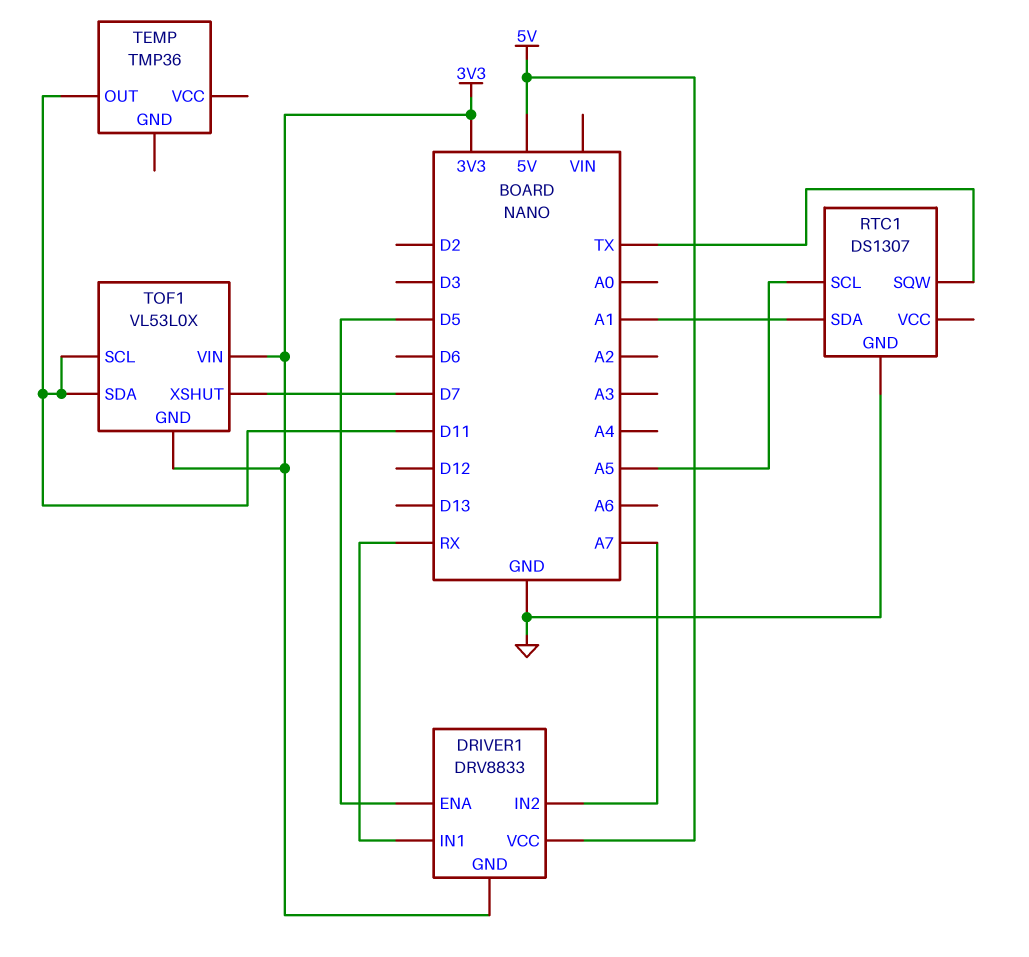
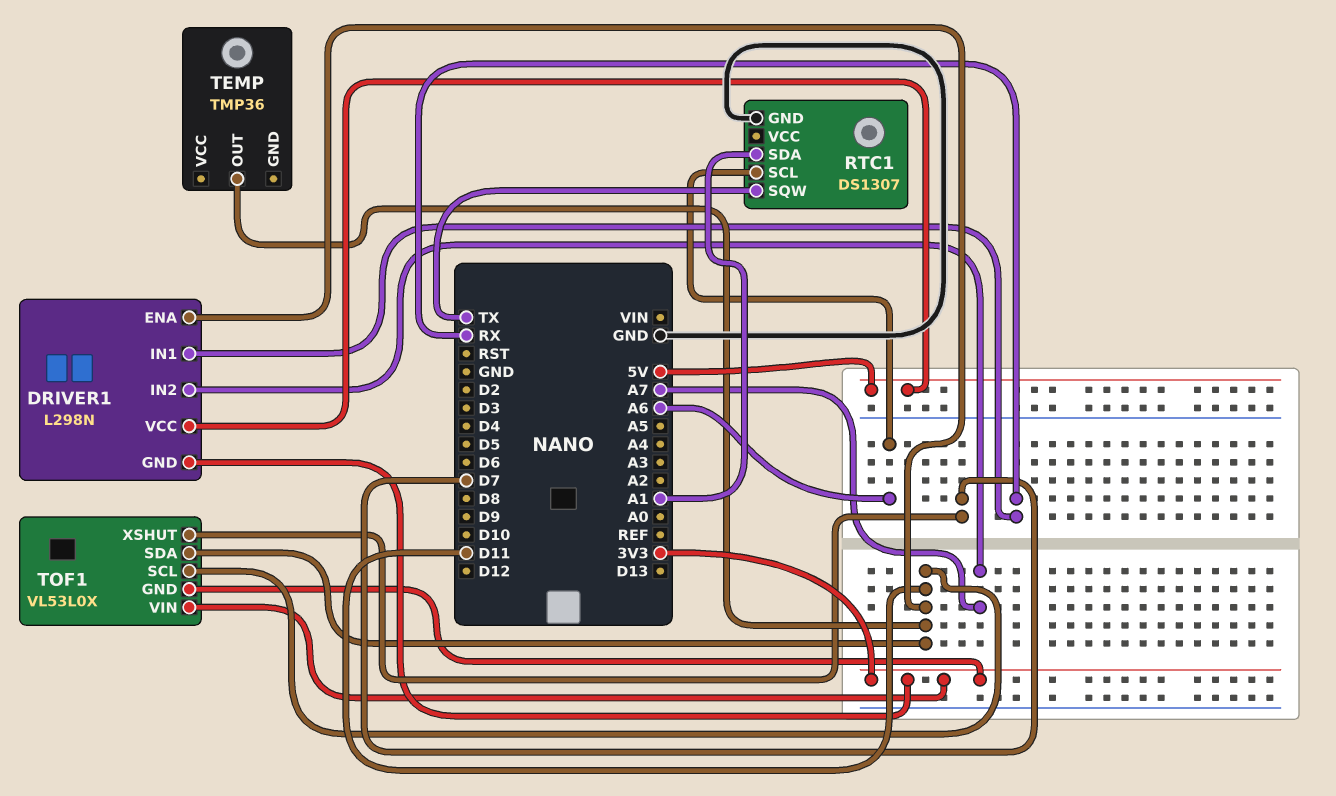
DRIVER1: DRV8833 -> L298N
DRIVER1 pin ENA: D5 -> D11
RTC1 pin SCL: A5 -> A6

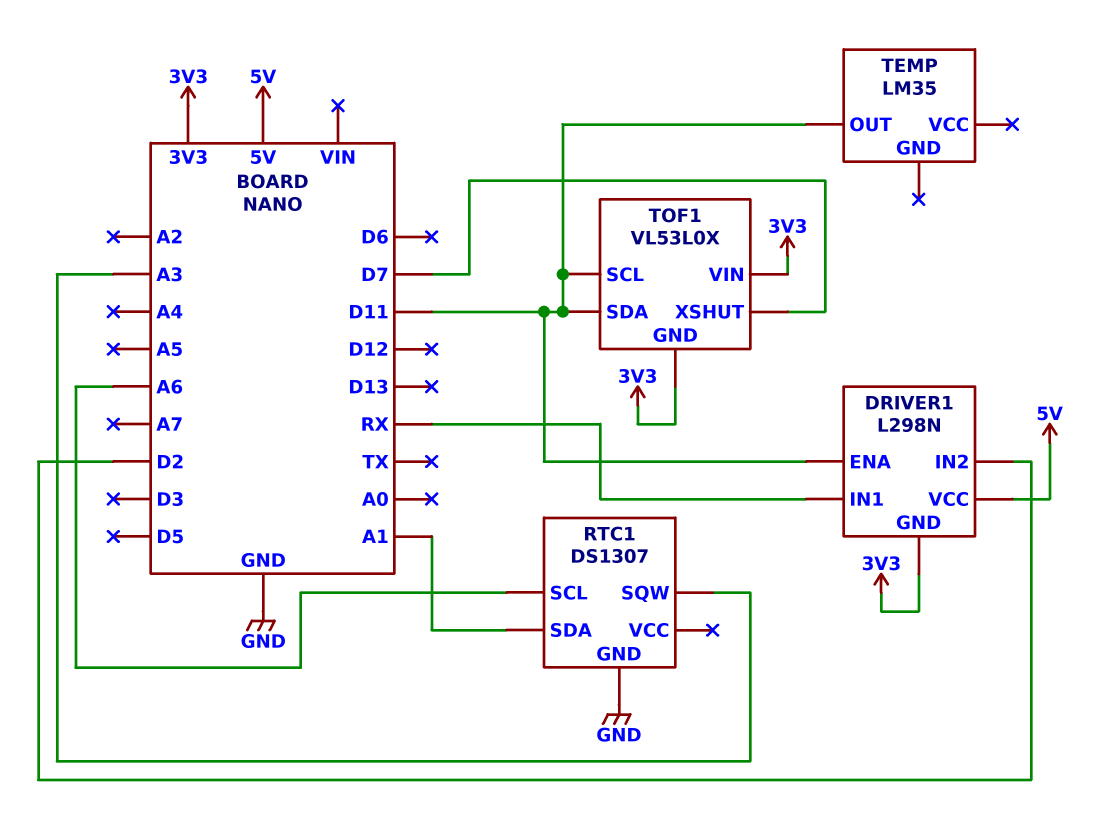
DRIVER1 pin IN2: A7 -> D2
RTC1 pin SQW: TX -> A3
TEMP: TMP36 -> LM35

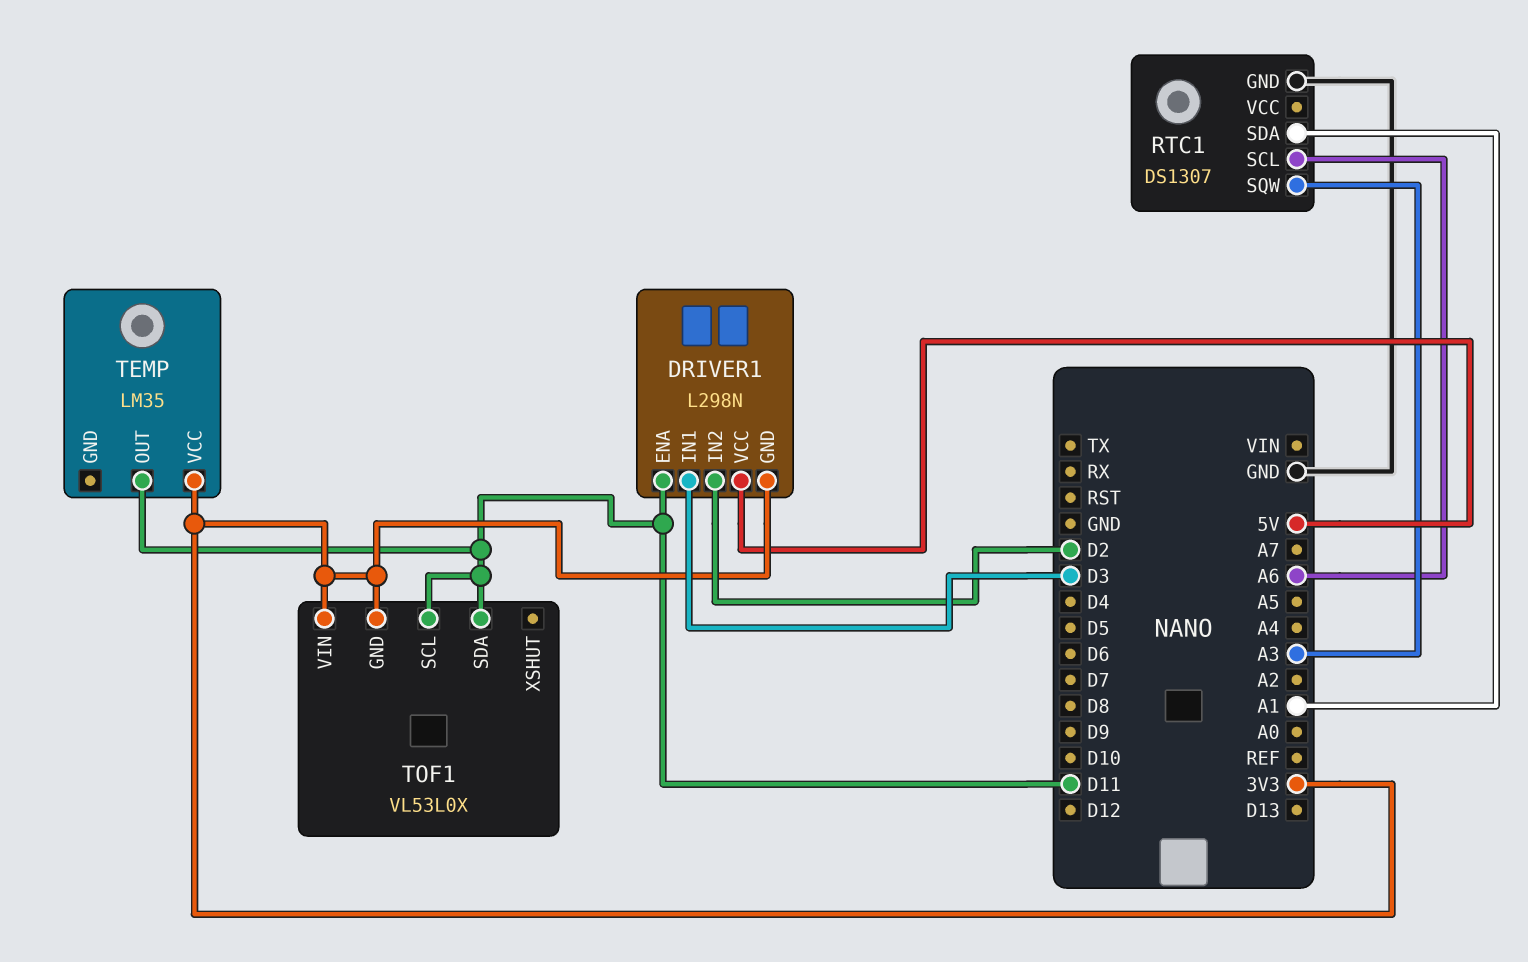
DRIVER1 pin IN1: RX -> D3
TEMP pin VCC: none -> 3V3
TOF1 pin XSHUT: D7 -> none

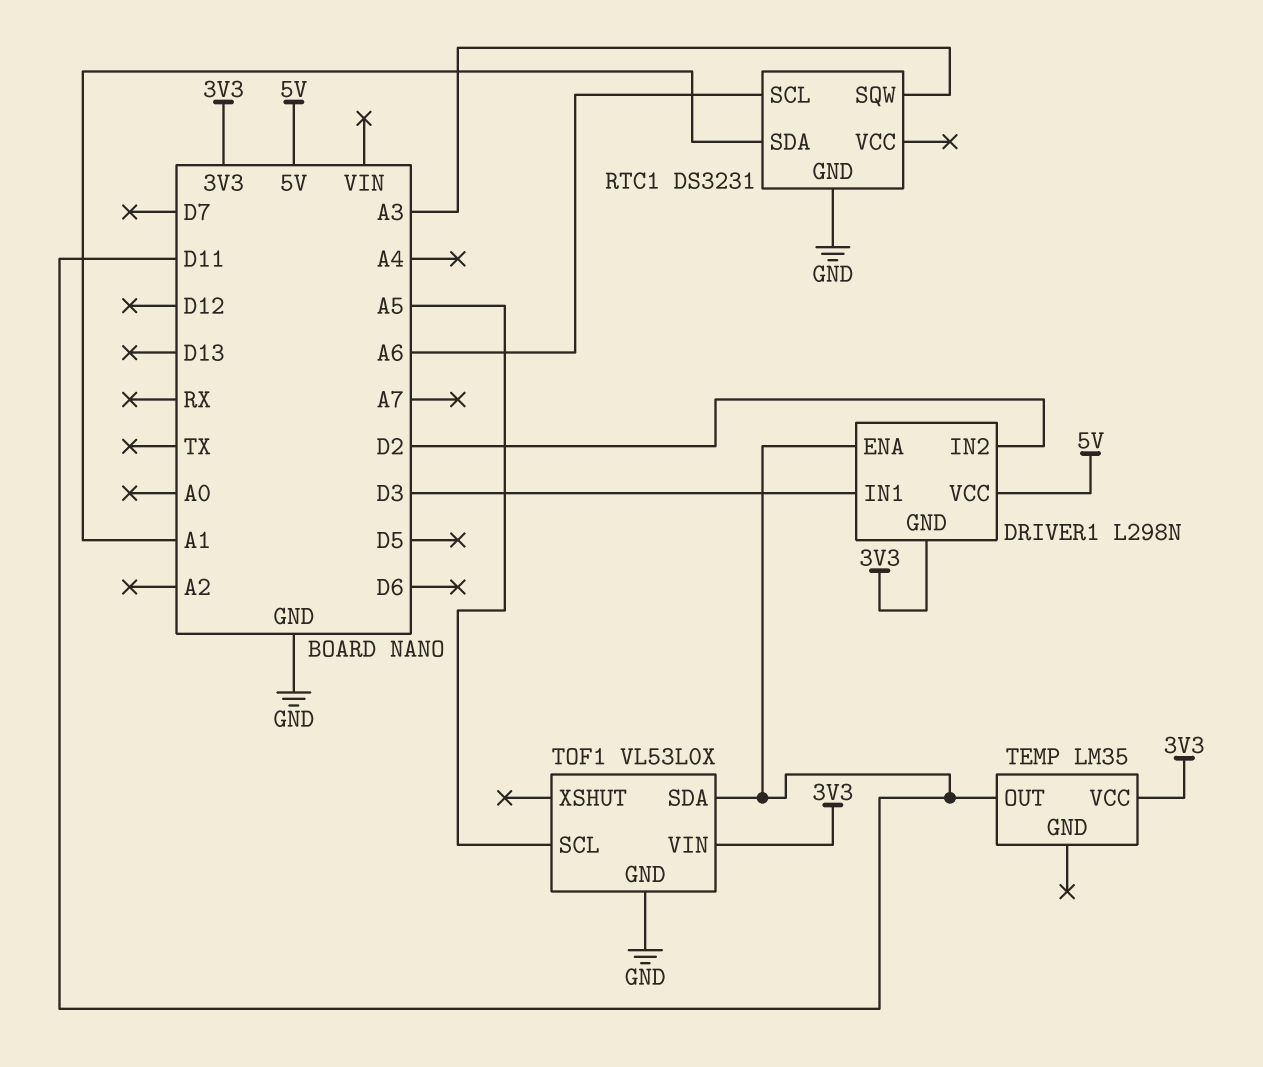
RTC1: DS1307 -> DS3231
TOF1 pin GND: 3V3 -> GND
TOF1 pin SCL: D11 -> A5

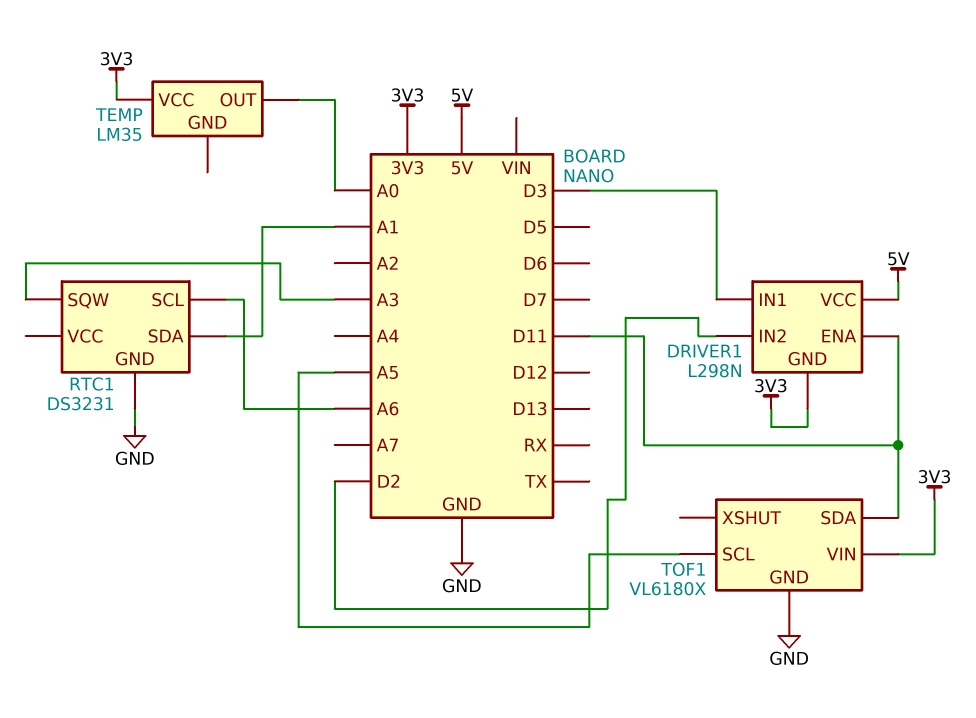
TEMP pin OUT: D11 -> A0
TOF1: VL53L0X -> VL6180X

